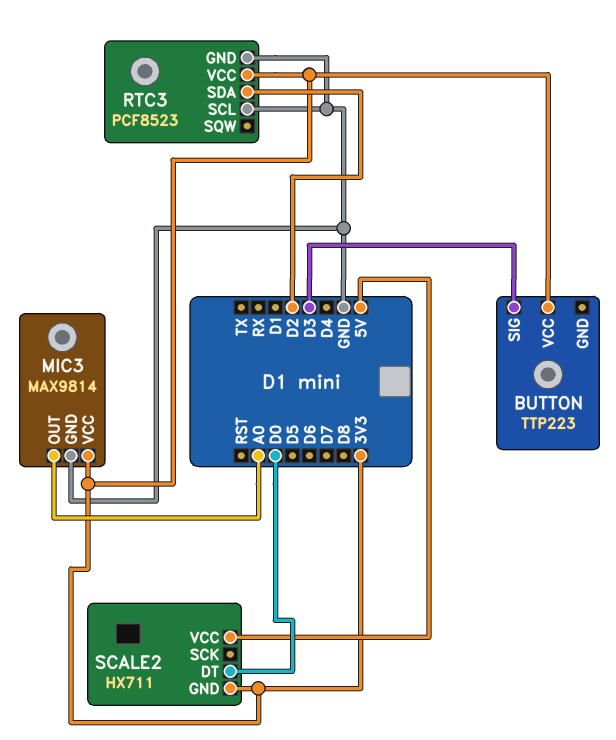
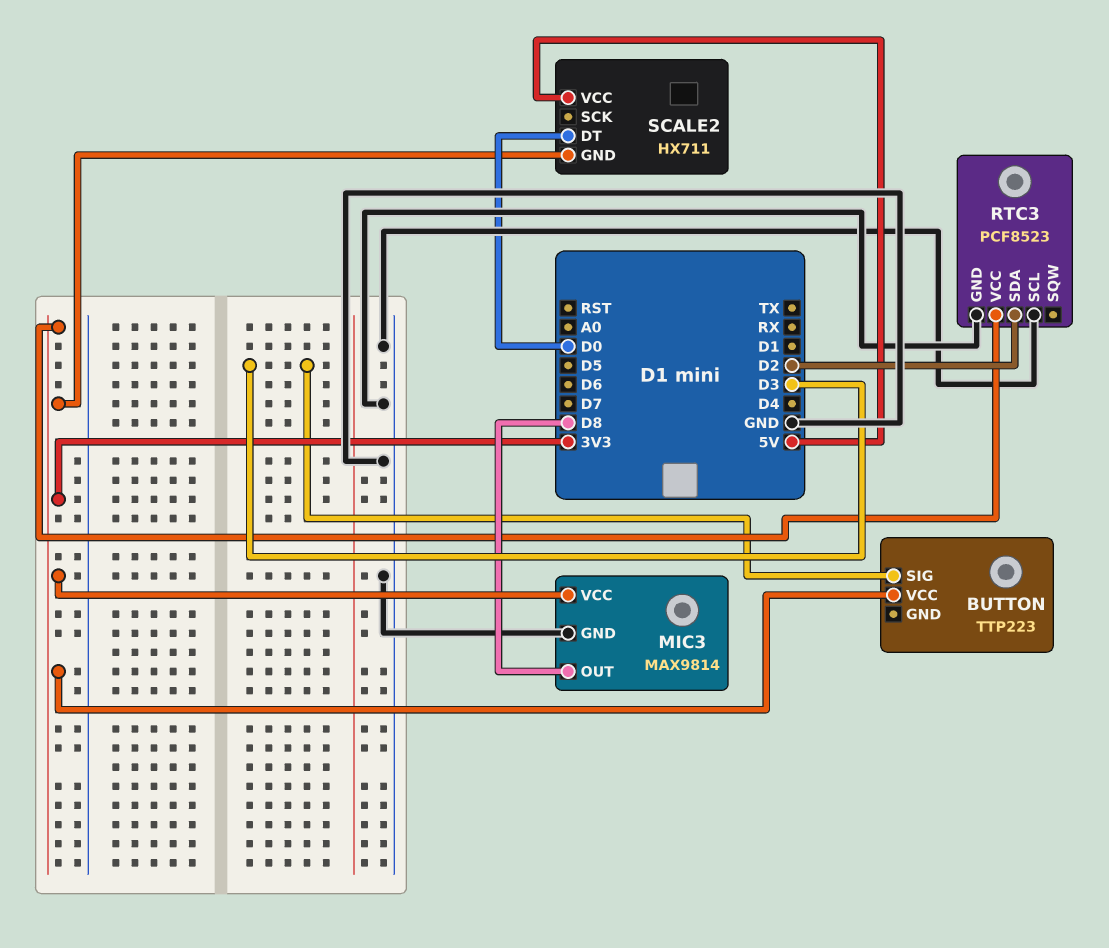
MIC3 pin OUT: A0 -> D8

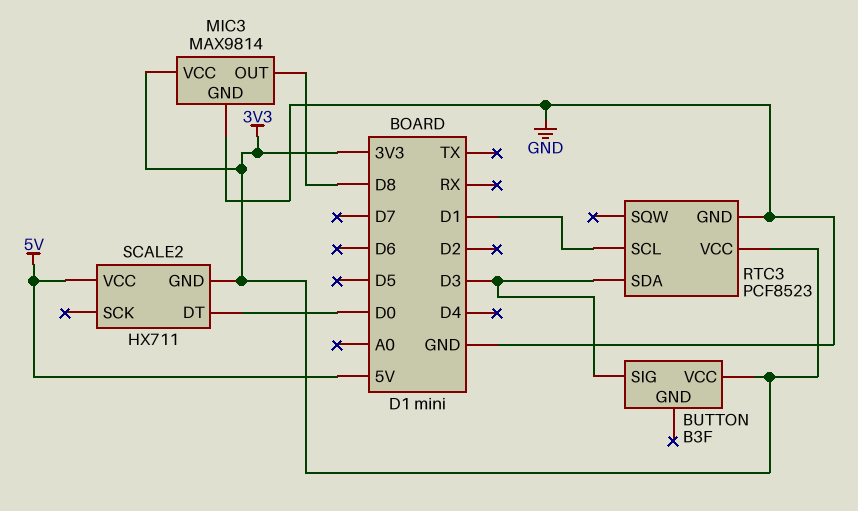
BUTTON: TTP223 -> B3F
RTC3 pin SCL: GND -> D1
RTC3 pin SDA: D2 -> D3

